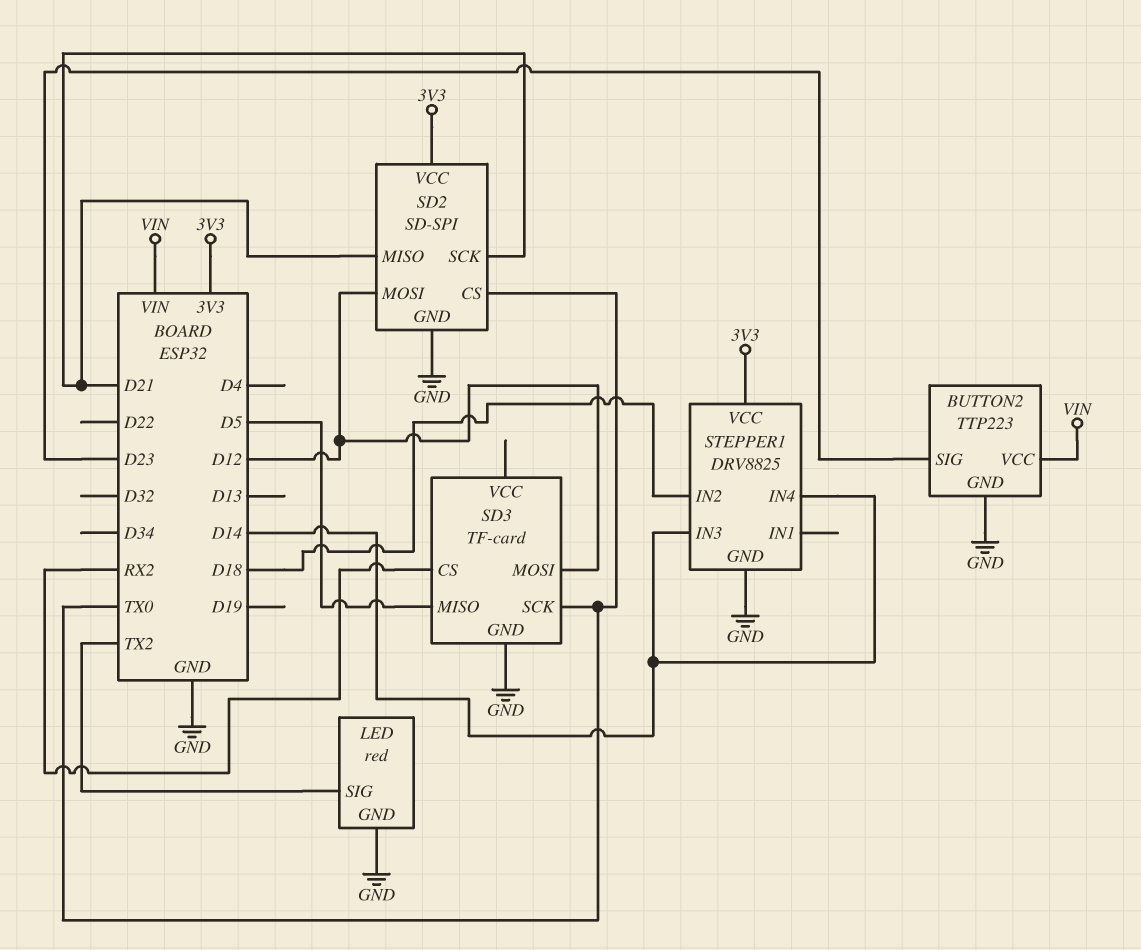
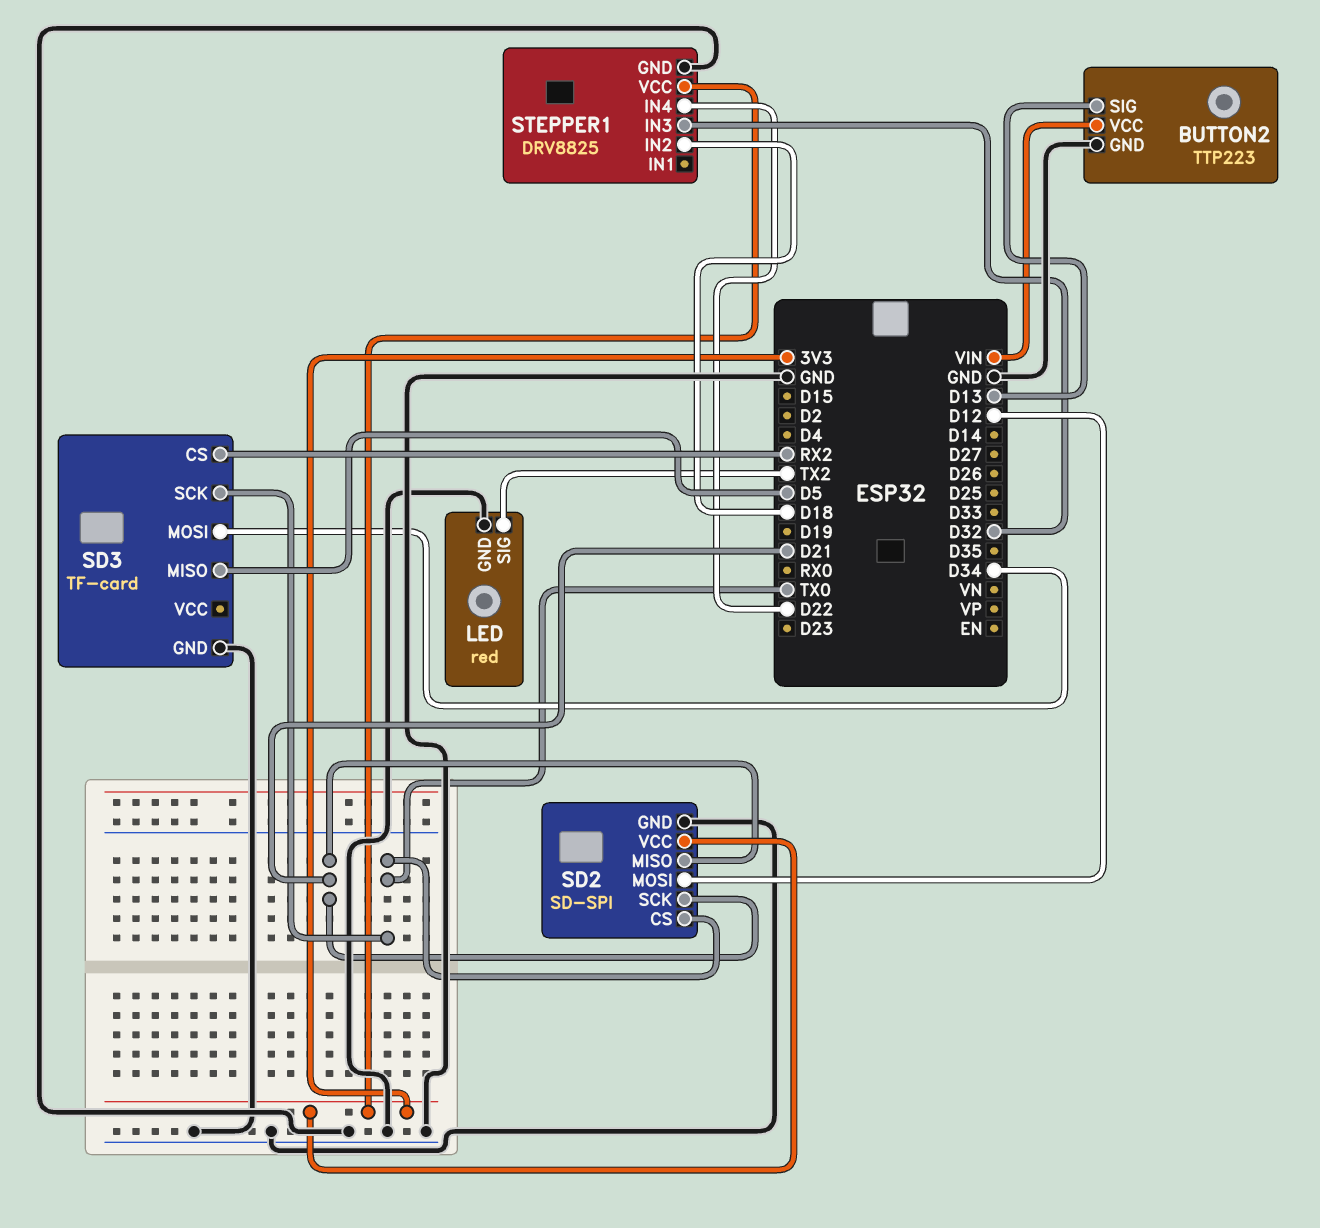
BUTTON2 pin SIG: D23 -> D13
SD3 pin MOSI: D12 -> D34
STEPPER1 pin IN3: D14 -> D32
STEPPER1 pin IN4: D14 -> D22

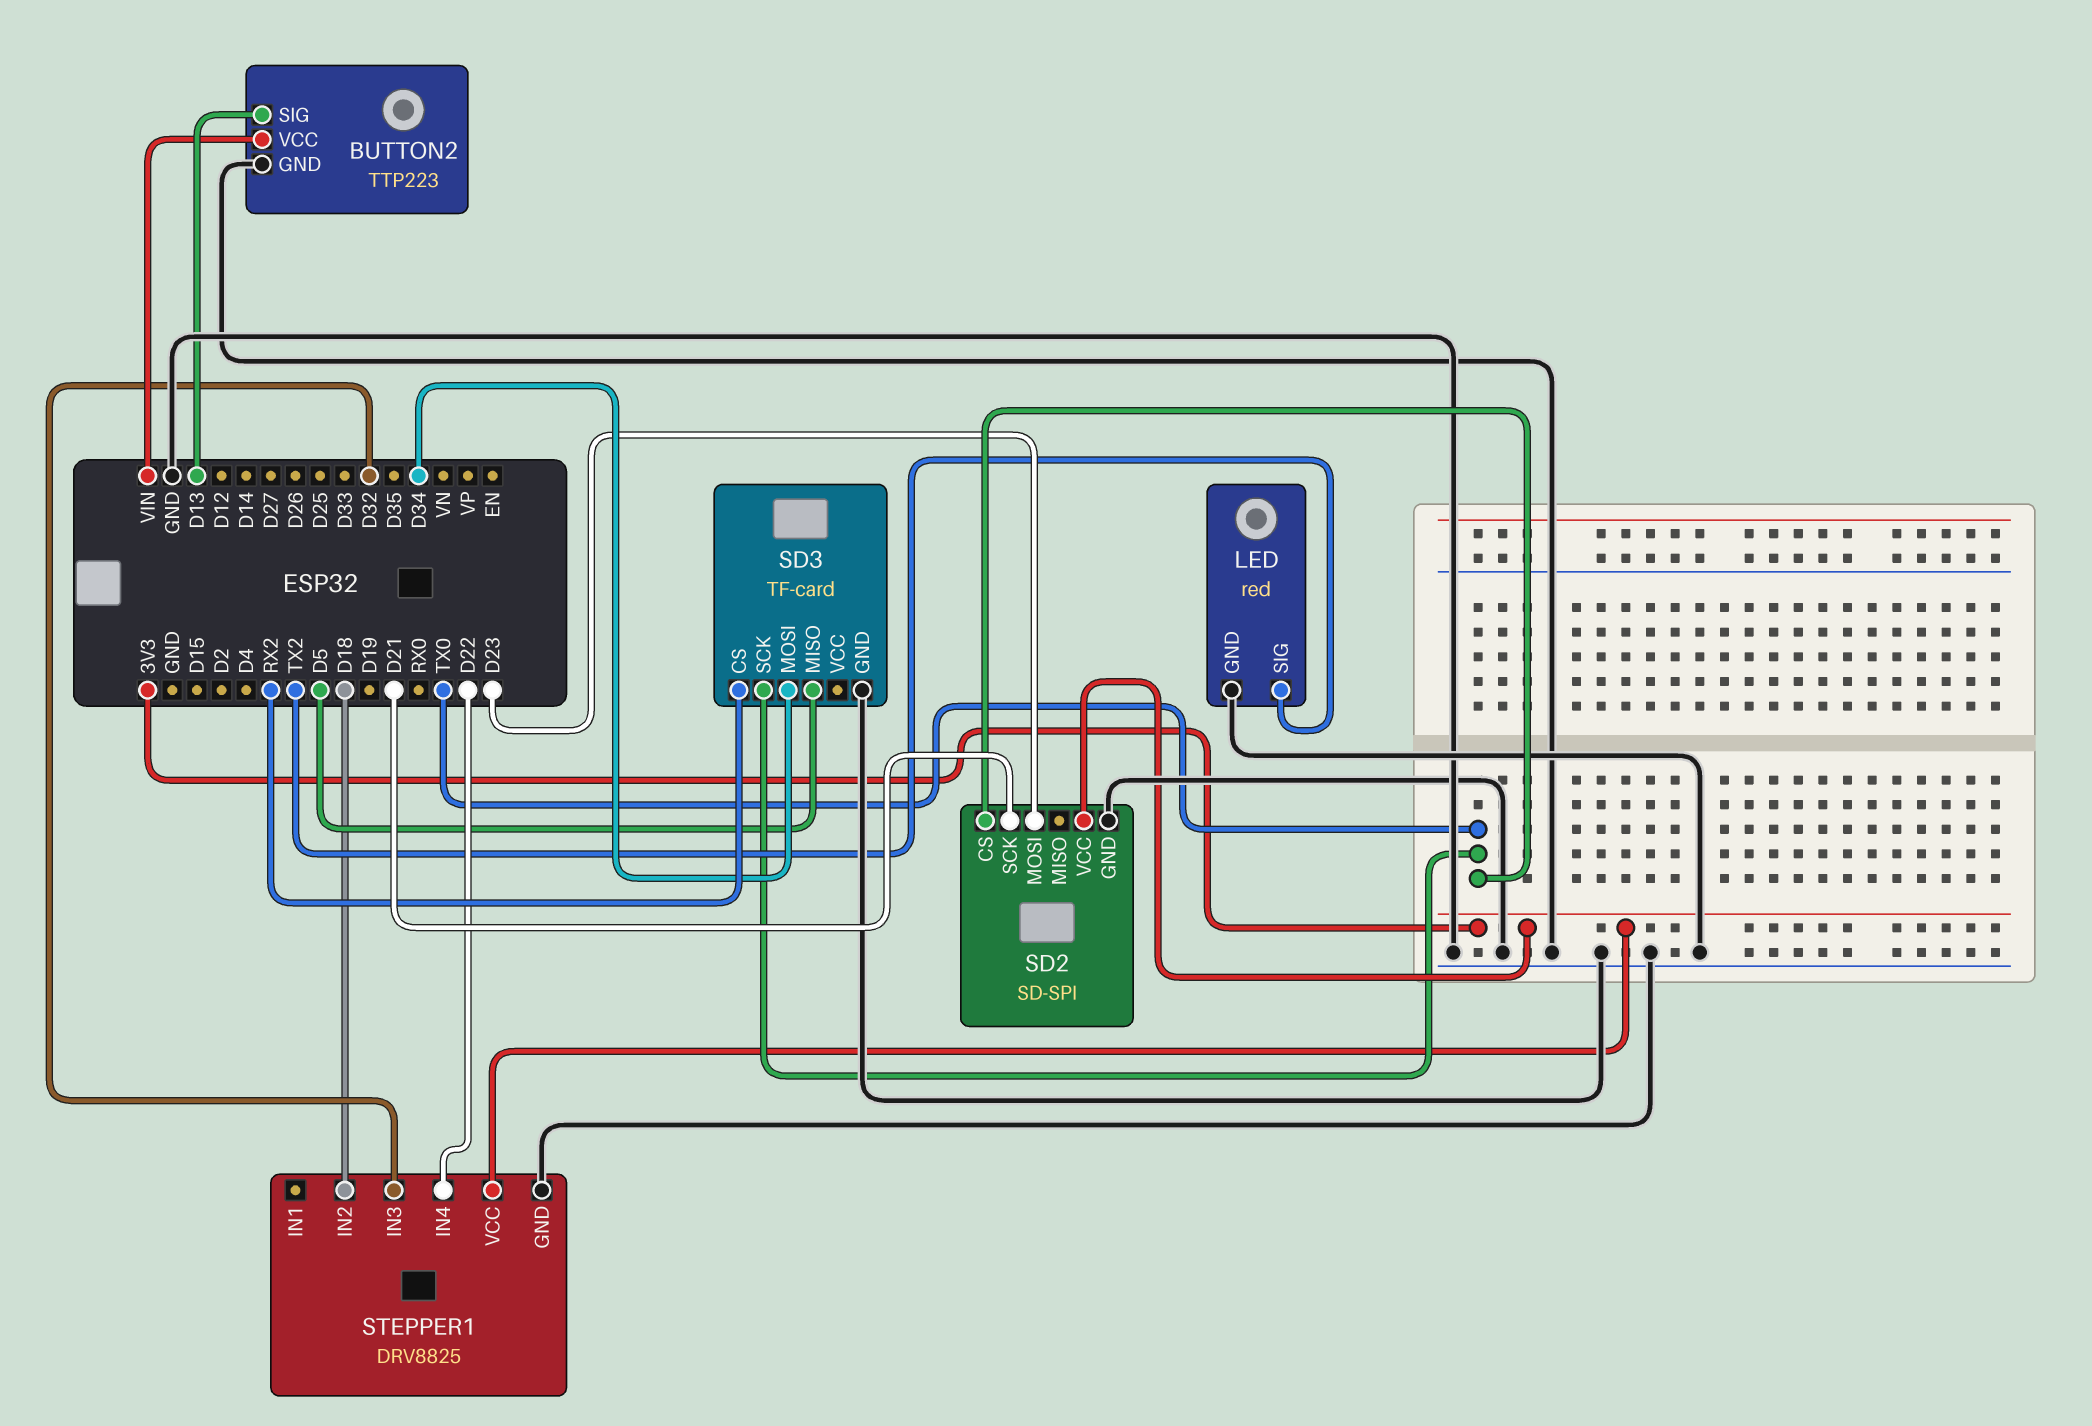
SD2 pin MISO: D21 -> none
SD2 pin MOSI: D12 -> D23

